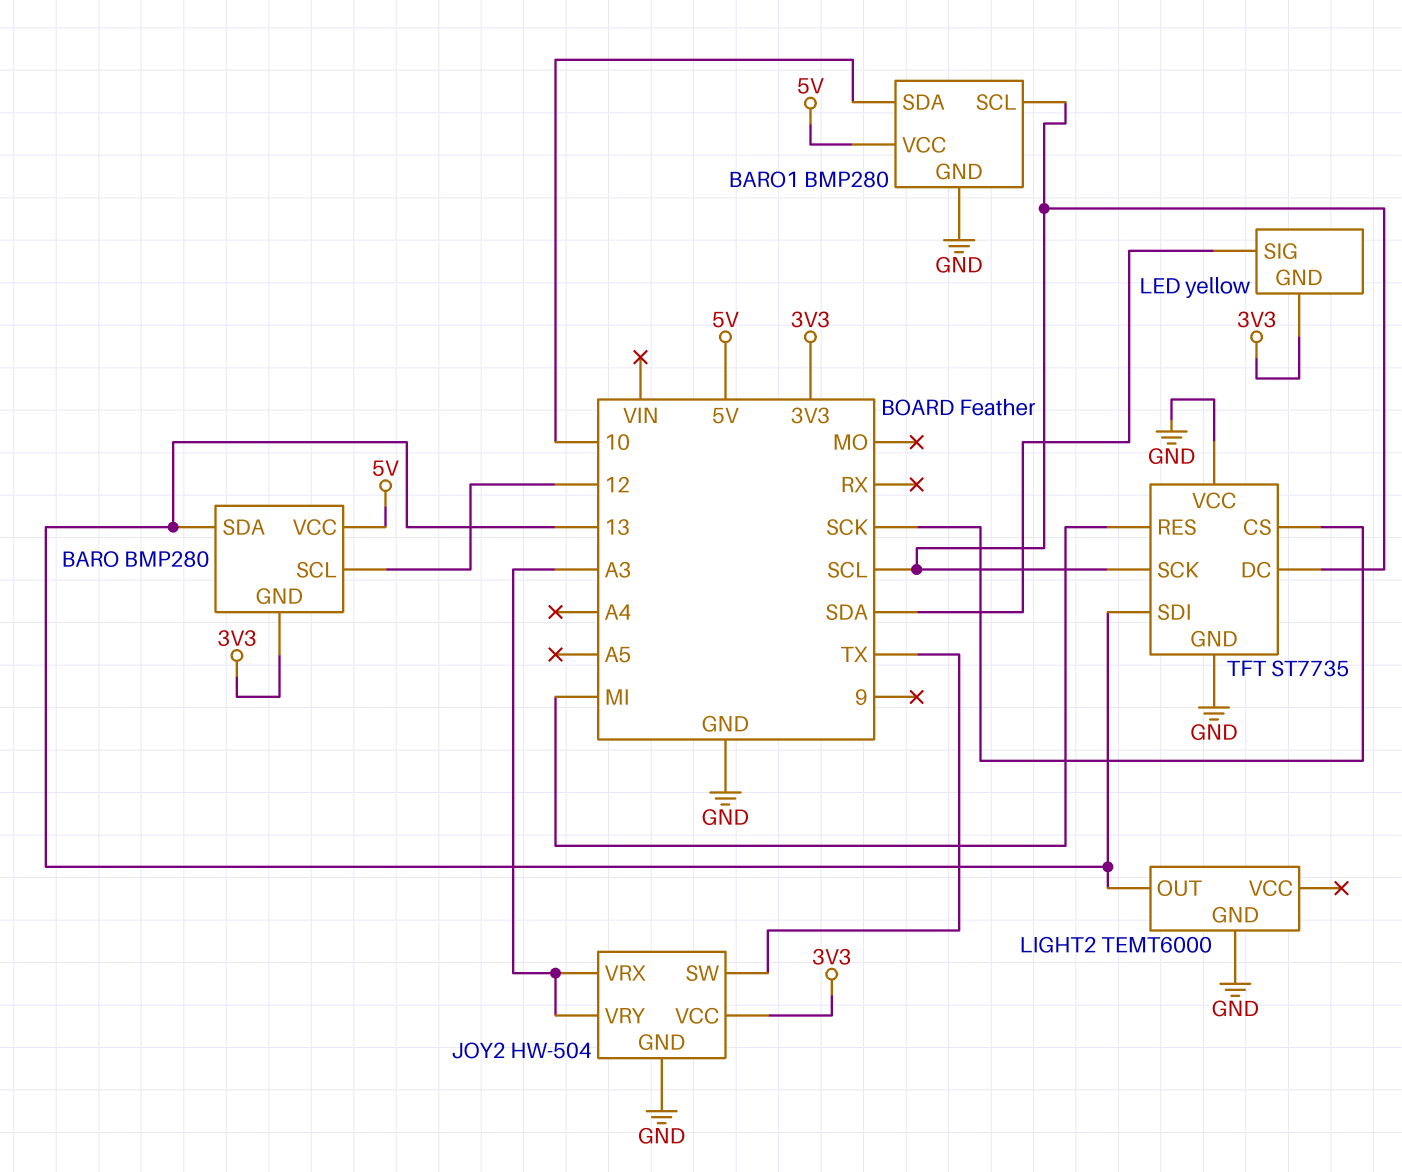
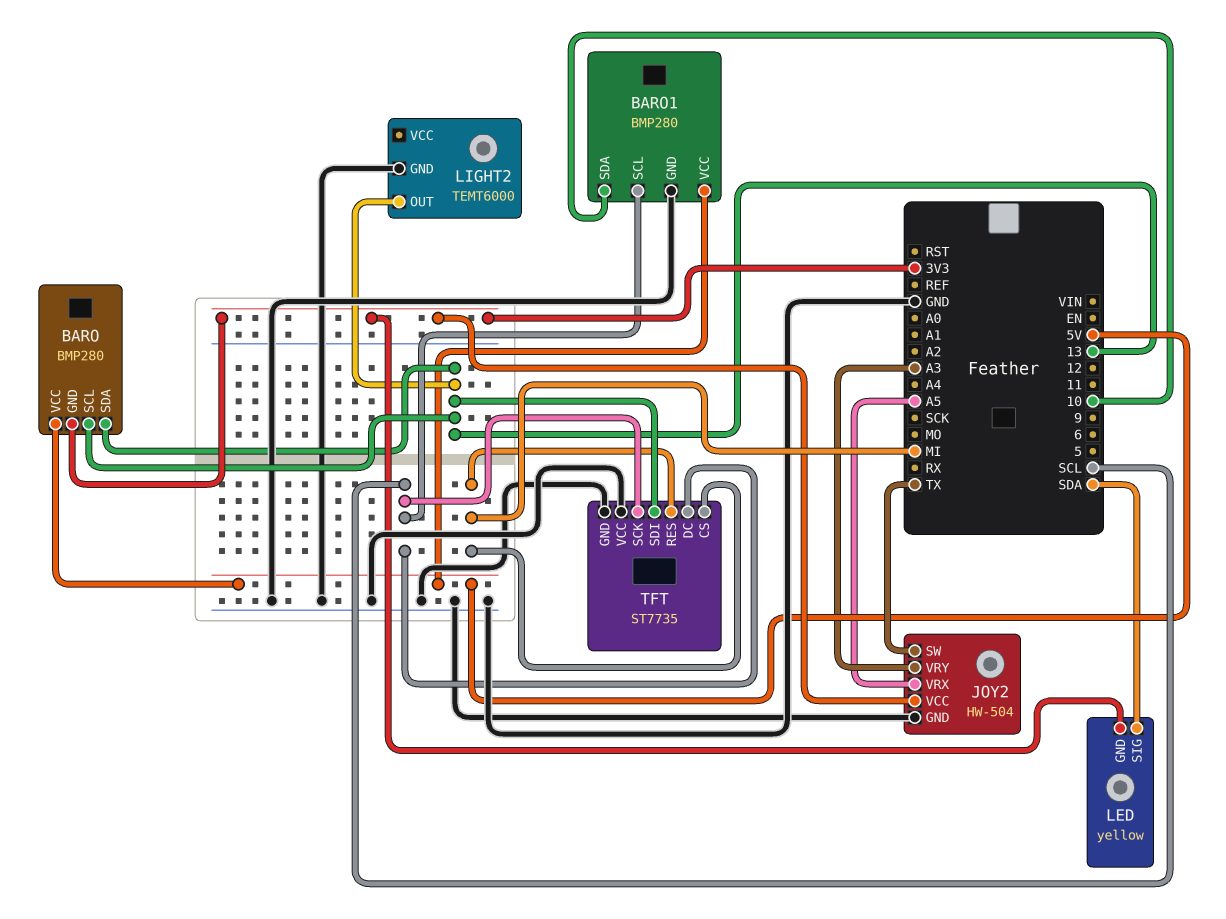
BARO pin SCL: 12 -> 13
JOY2 pin VRX: A3 -> A5
TFT pin CS: SCK -> MI

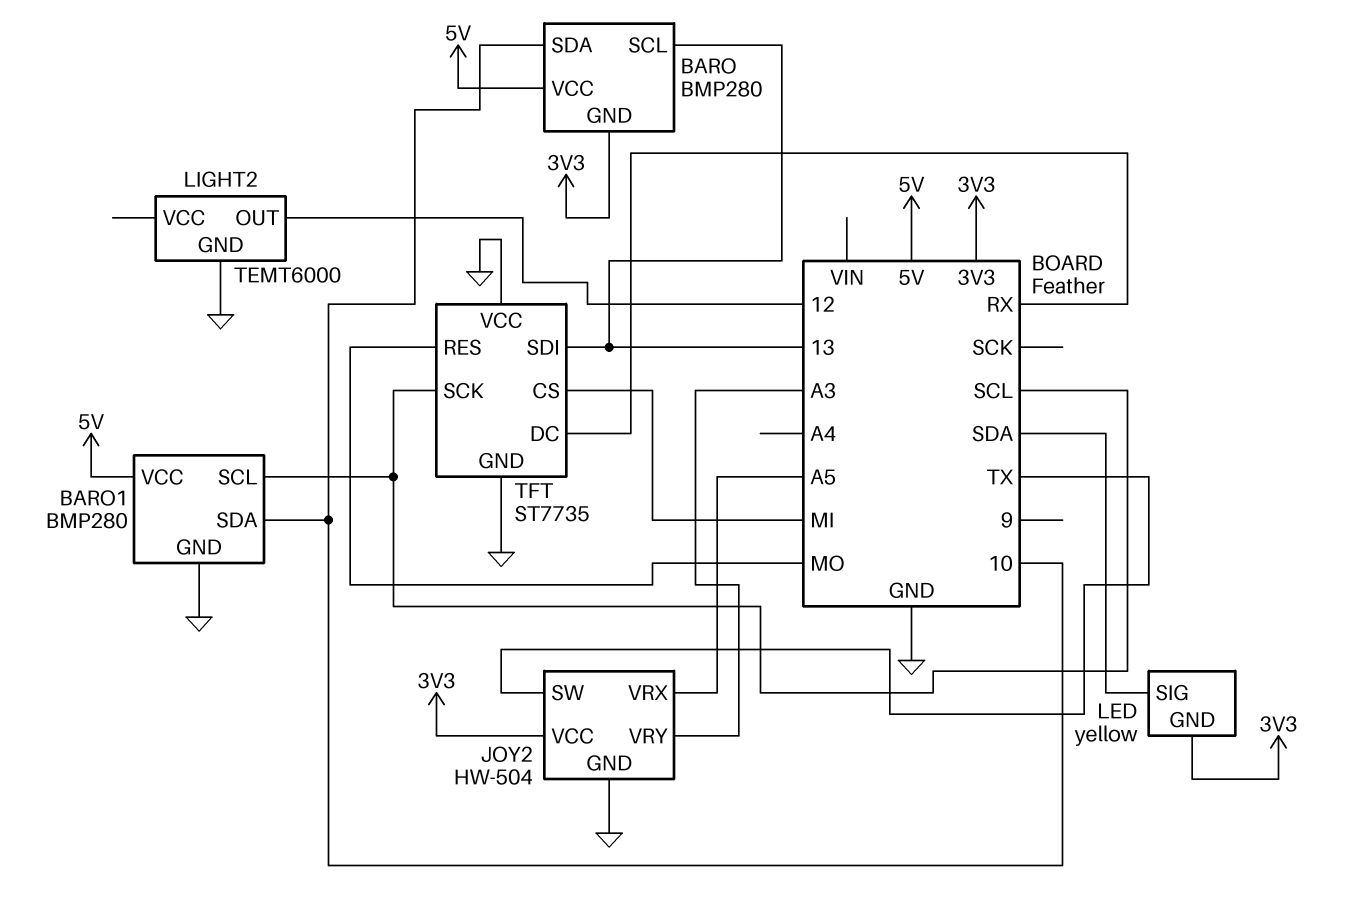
BARO pin SDA: 13 -> 10
LIGHT2 pin OUT: 13 -> 12
TFT pin DC: SCL -> RX
TFT pin RES: MI -> MO

